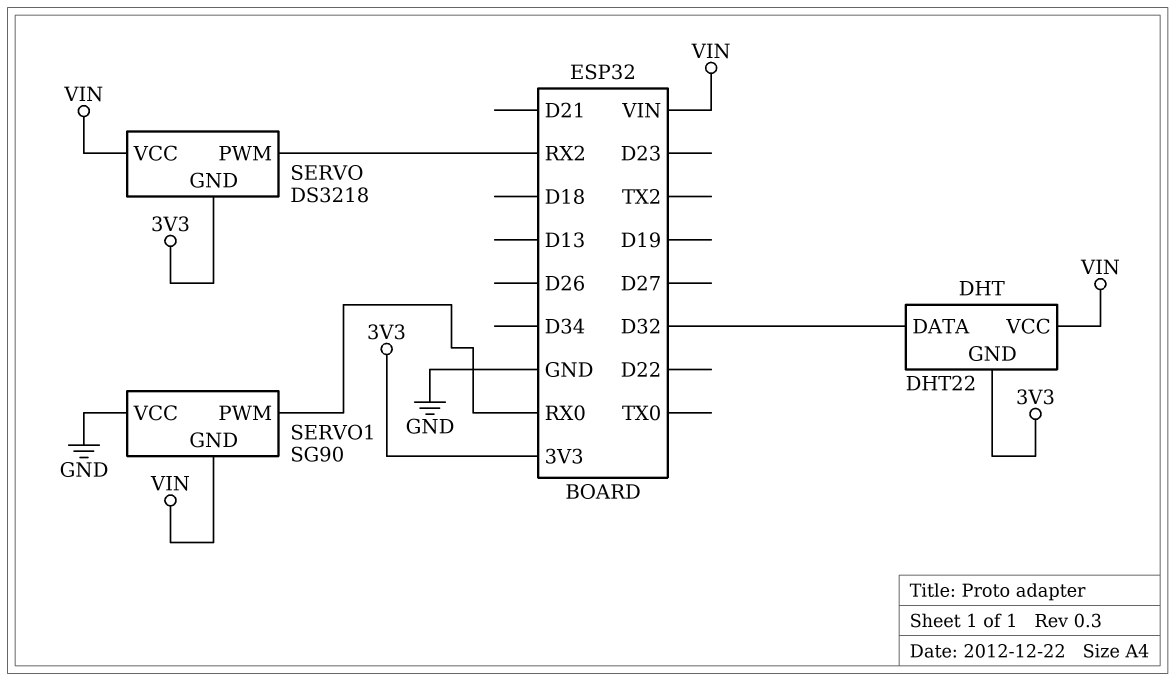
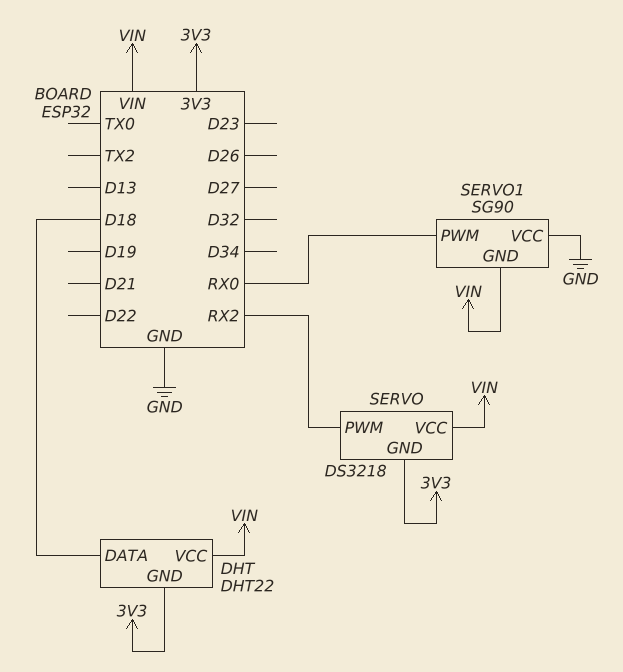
DHT pin DATA: D32 -> D18

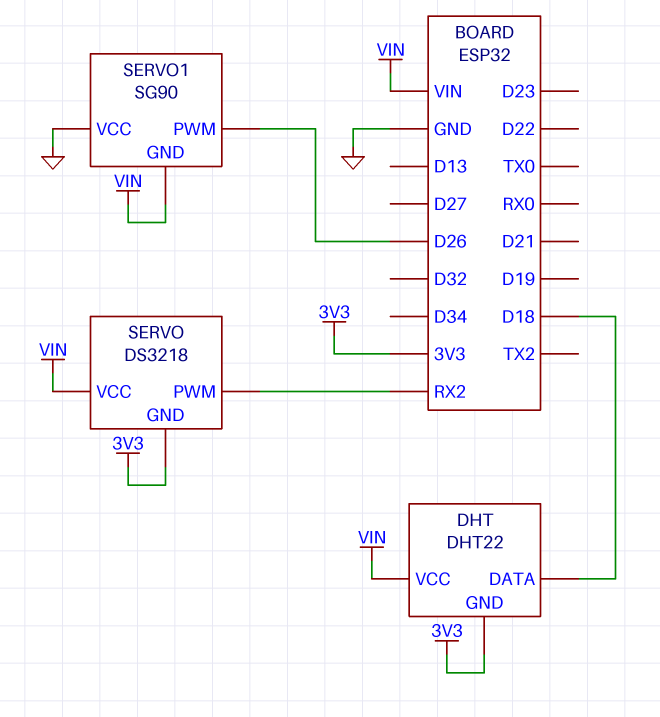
SERVO1 pin PWM: RX0 -> D26

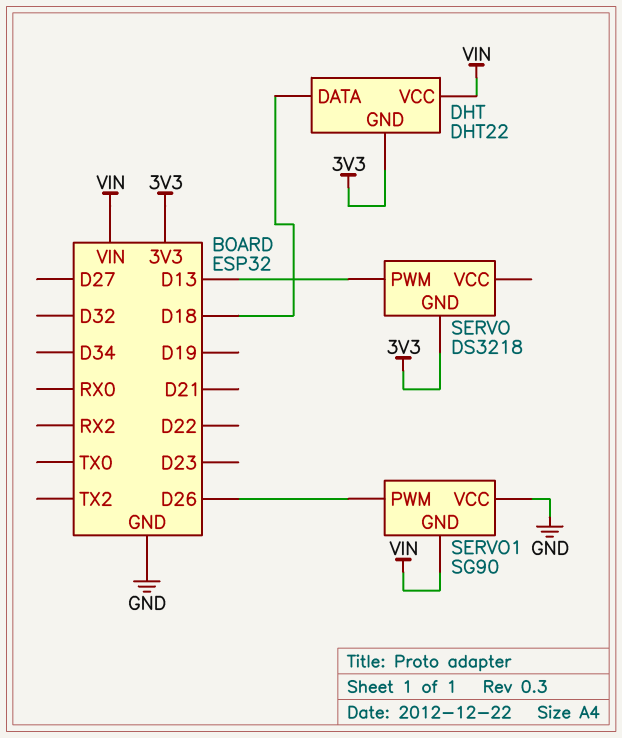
SERVO pin PWM: RX2 -> D13
SERVO pin VCC: VIN -> none

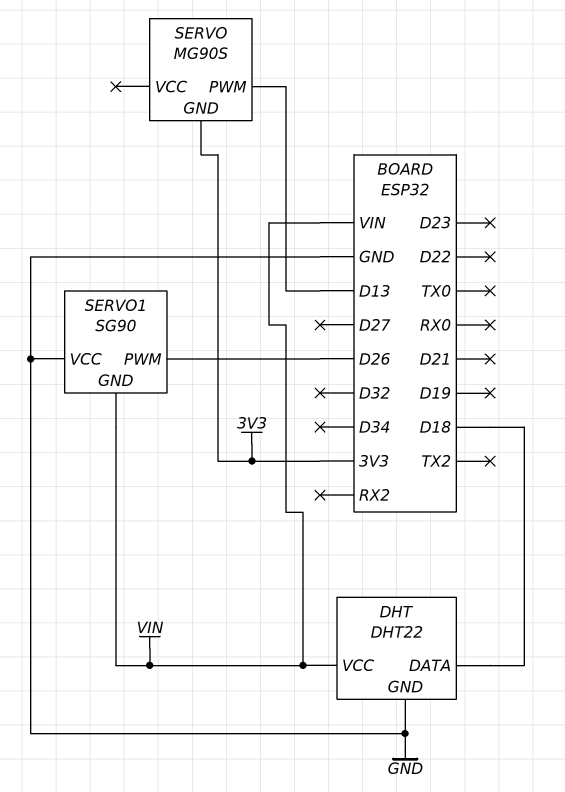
DHT pin GND: 3V3 -> GND
SERVO: DS3218 -> MG90S

